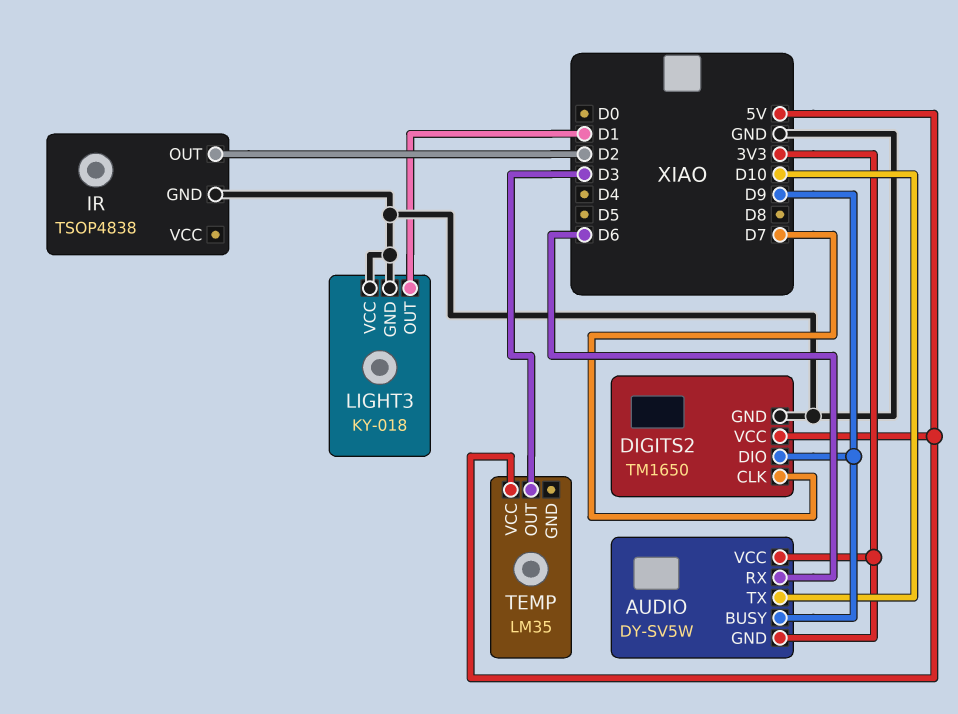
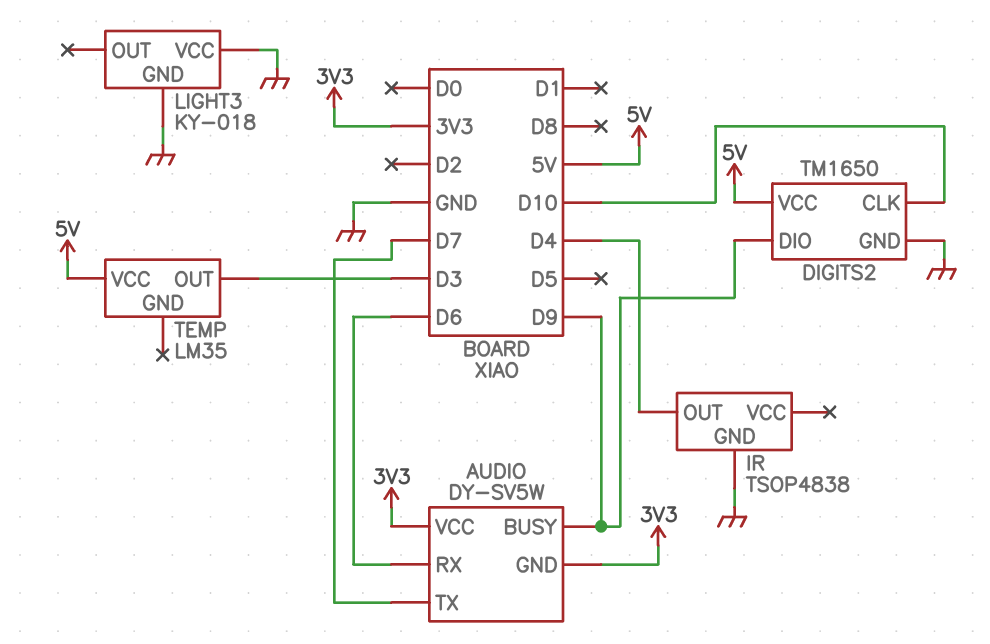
AUDIO pin TX: D10 -> D7
DIGITS2 pin CLK: D7 -> D10
IR pin OUT: D2 -> D4
LIGHT3 pin OUT: D1 -> none

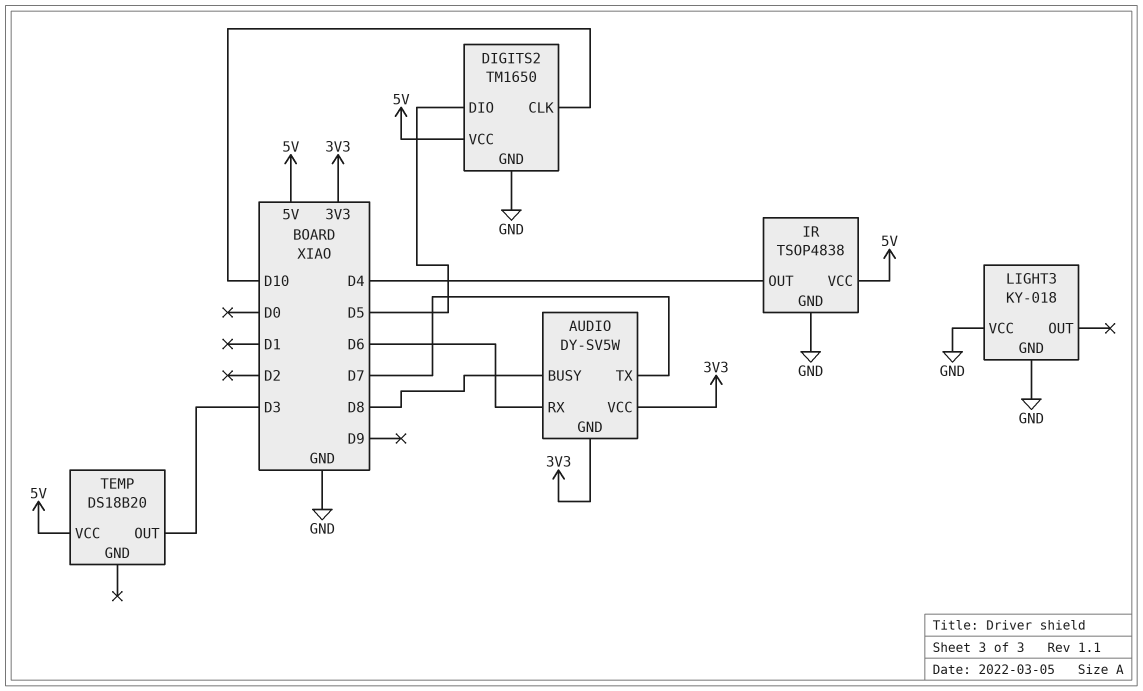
AUDIO pin BUSY: D9 -> D8
DIGITS2 pin DIO: D9 -> D5
IR pin VCC: none -> 5V
TEMP: LM35 -> DS18B20

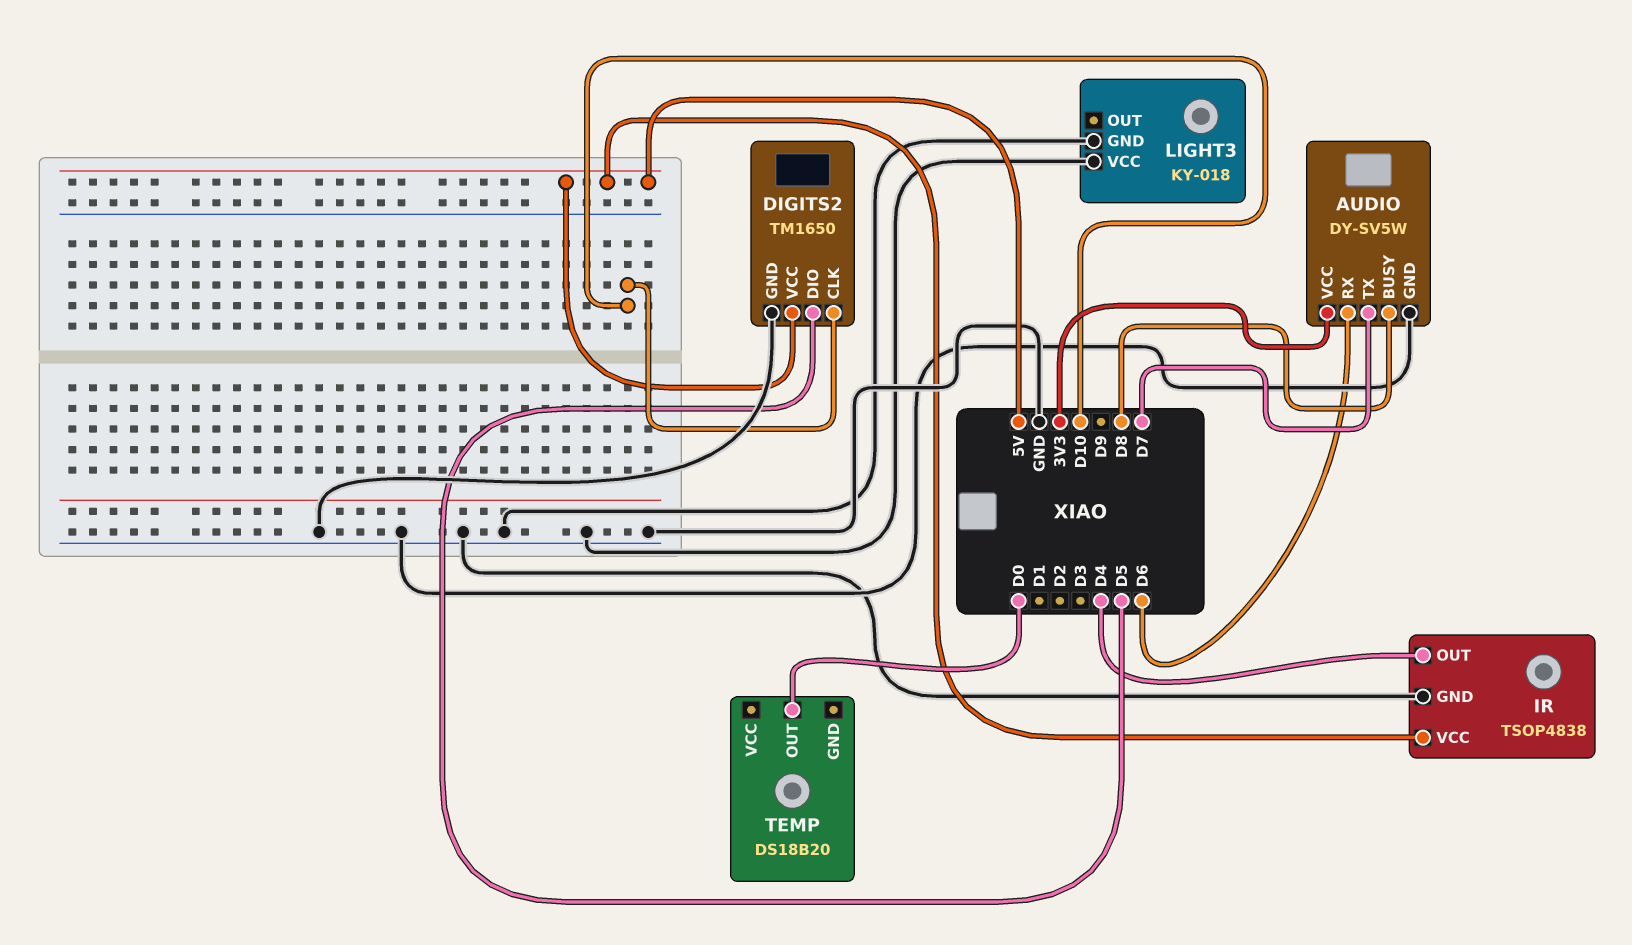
AUDIO pin GND: 3V3 -> GND
TEMP pin OUT: D3 -> D0
TEMP pin VCC: 5V -> none

